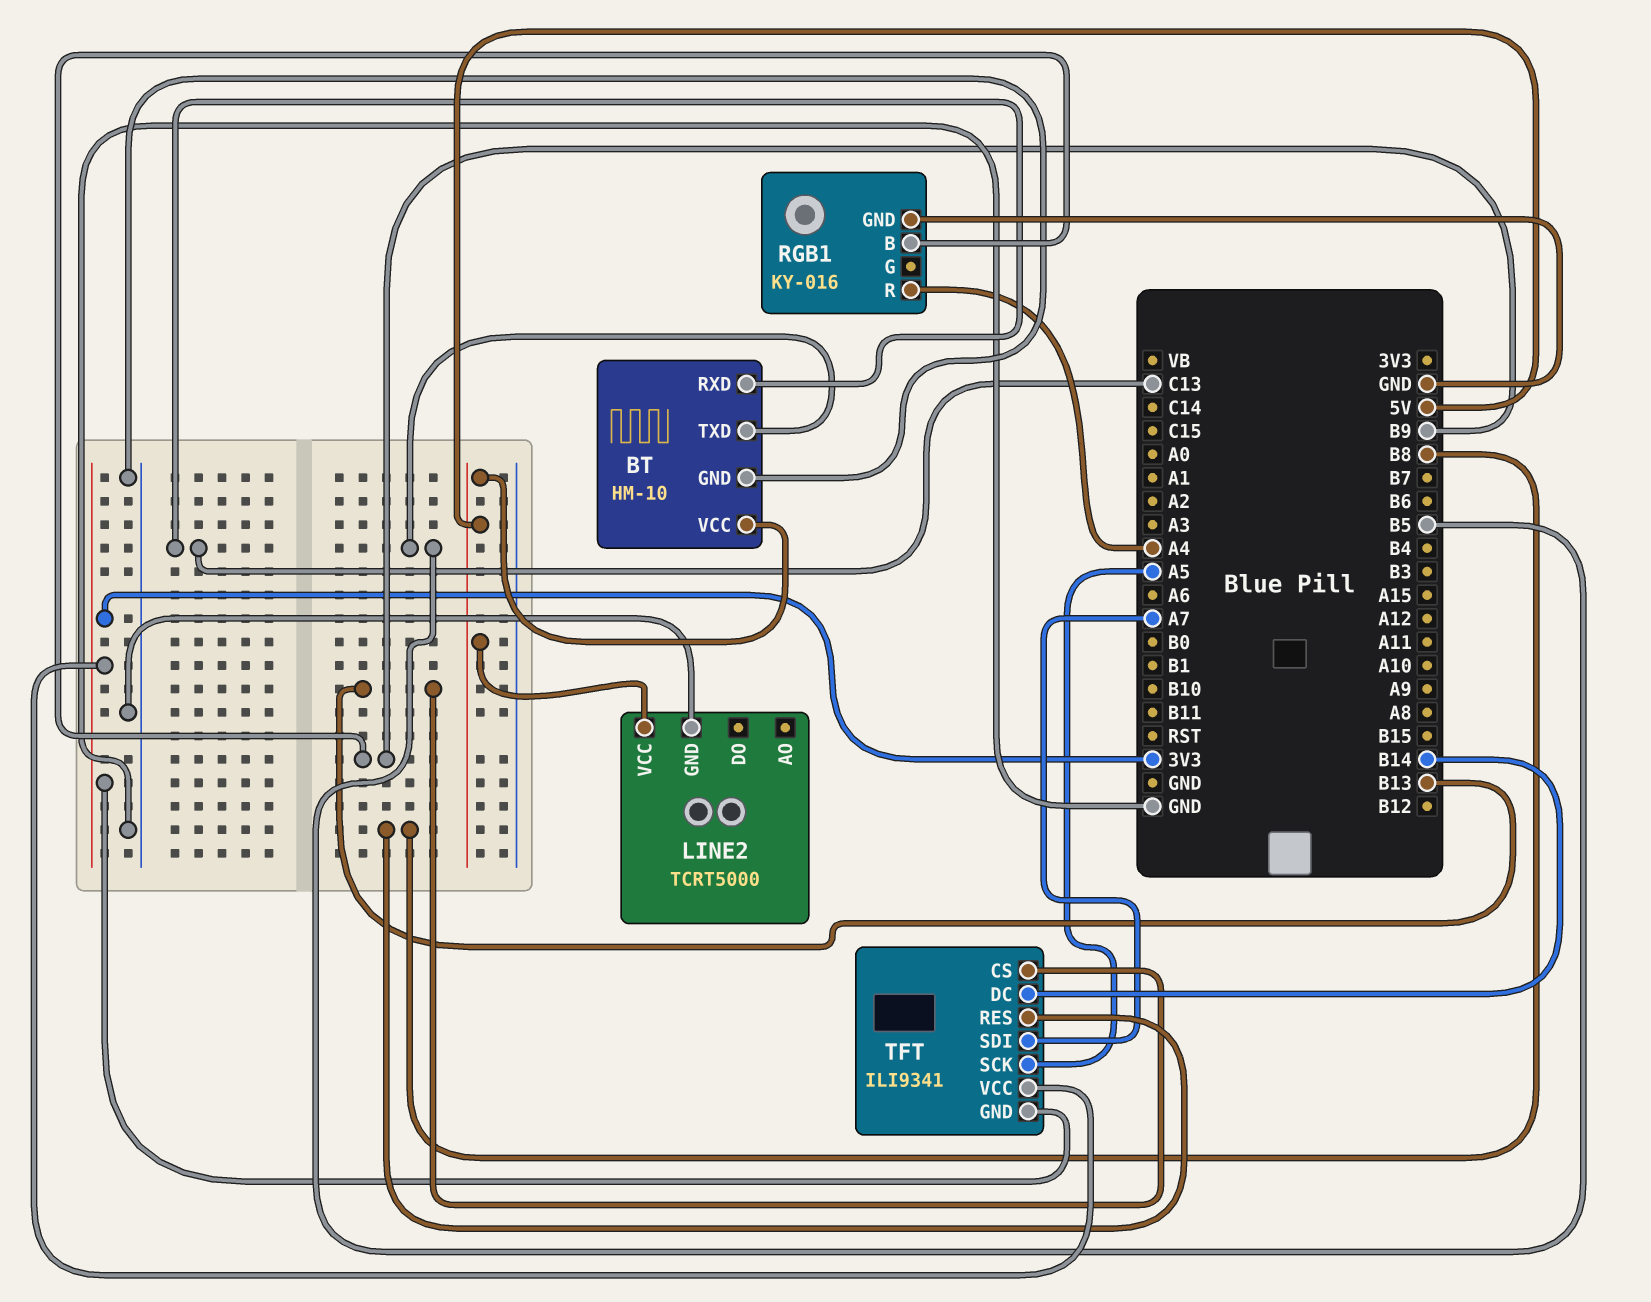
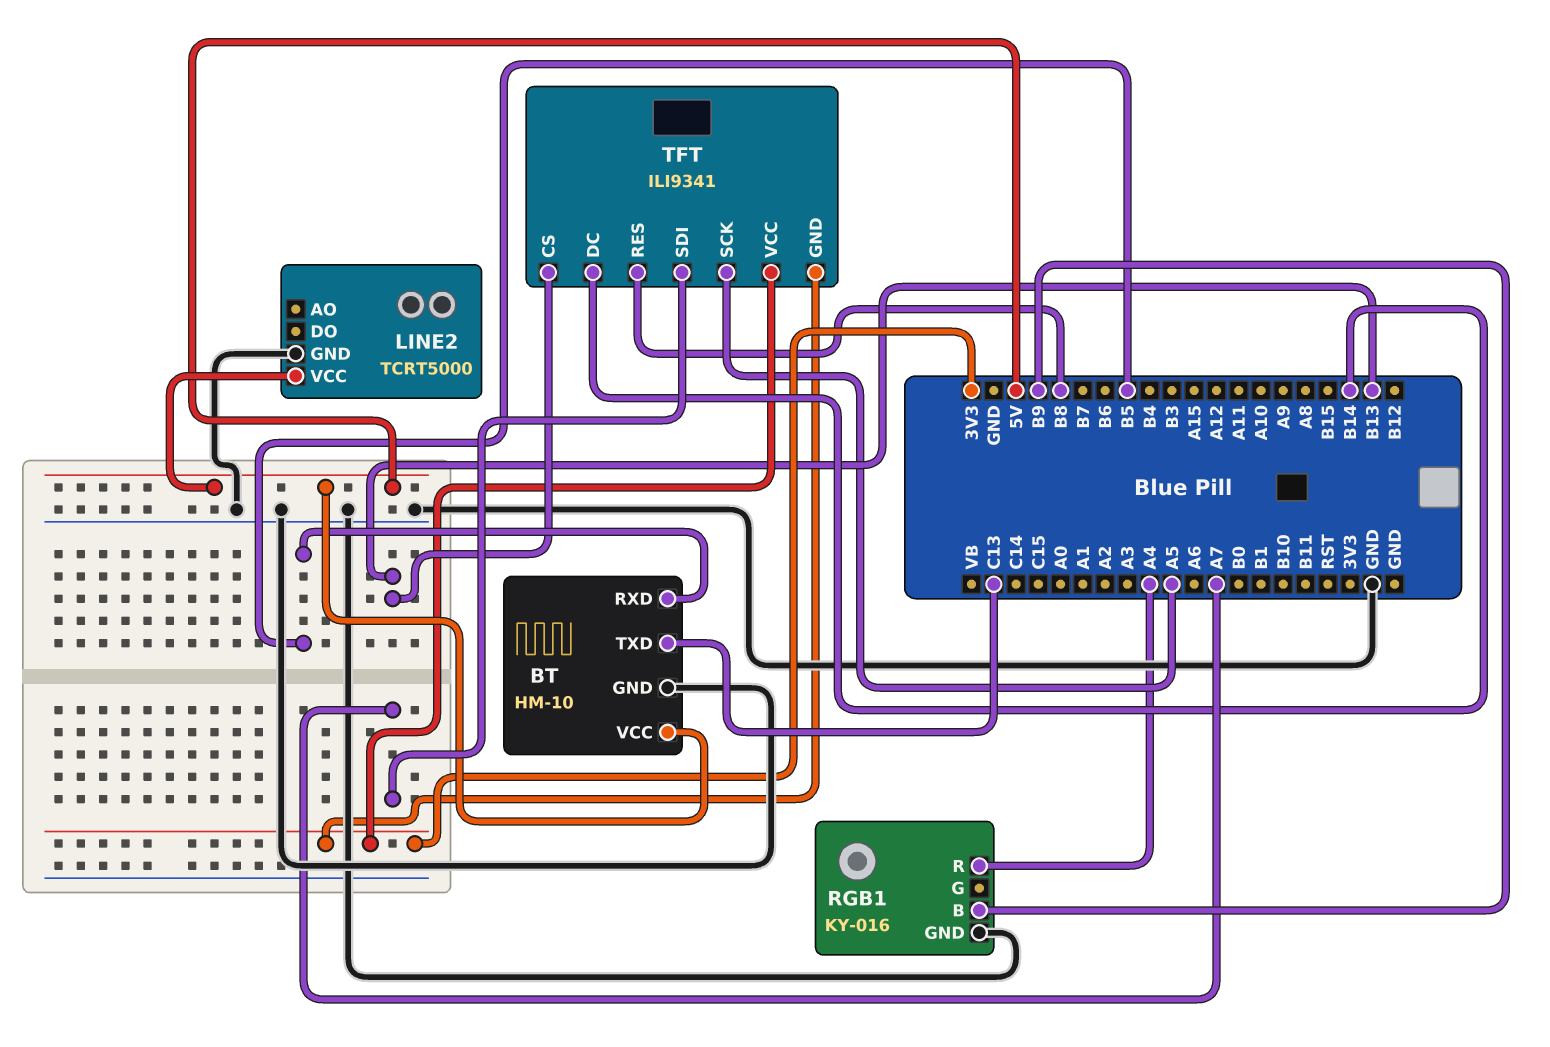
BT pin RXD: C13 -> B5
BT pin TXD: B5 -> C13

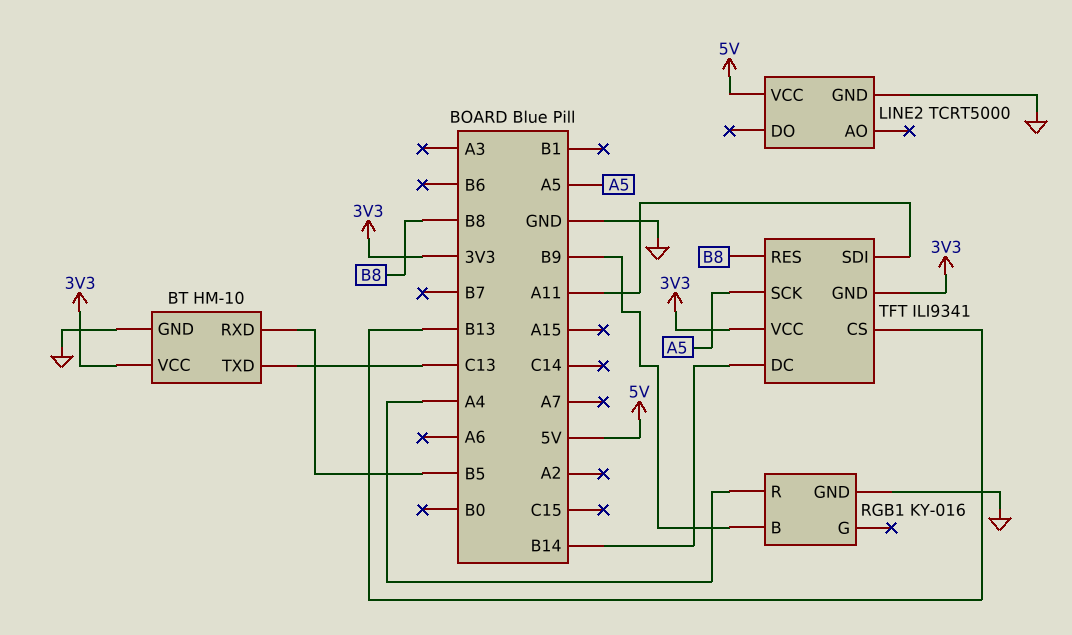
BT pin VCC: 5V -> 3V3
TFT pin SDI: A7 -> A11

